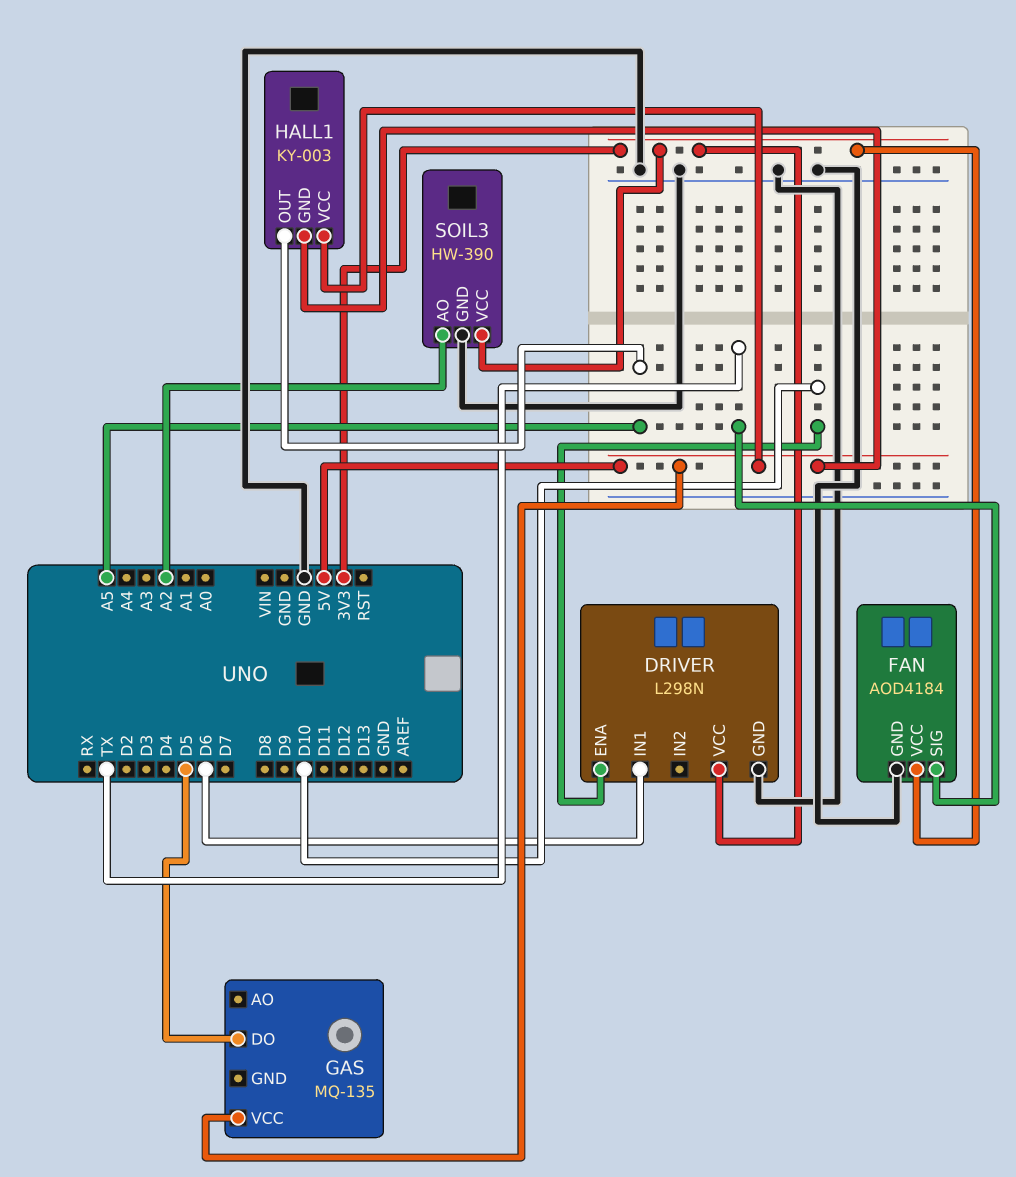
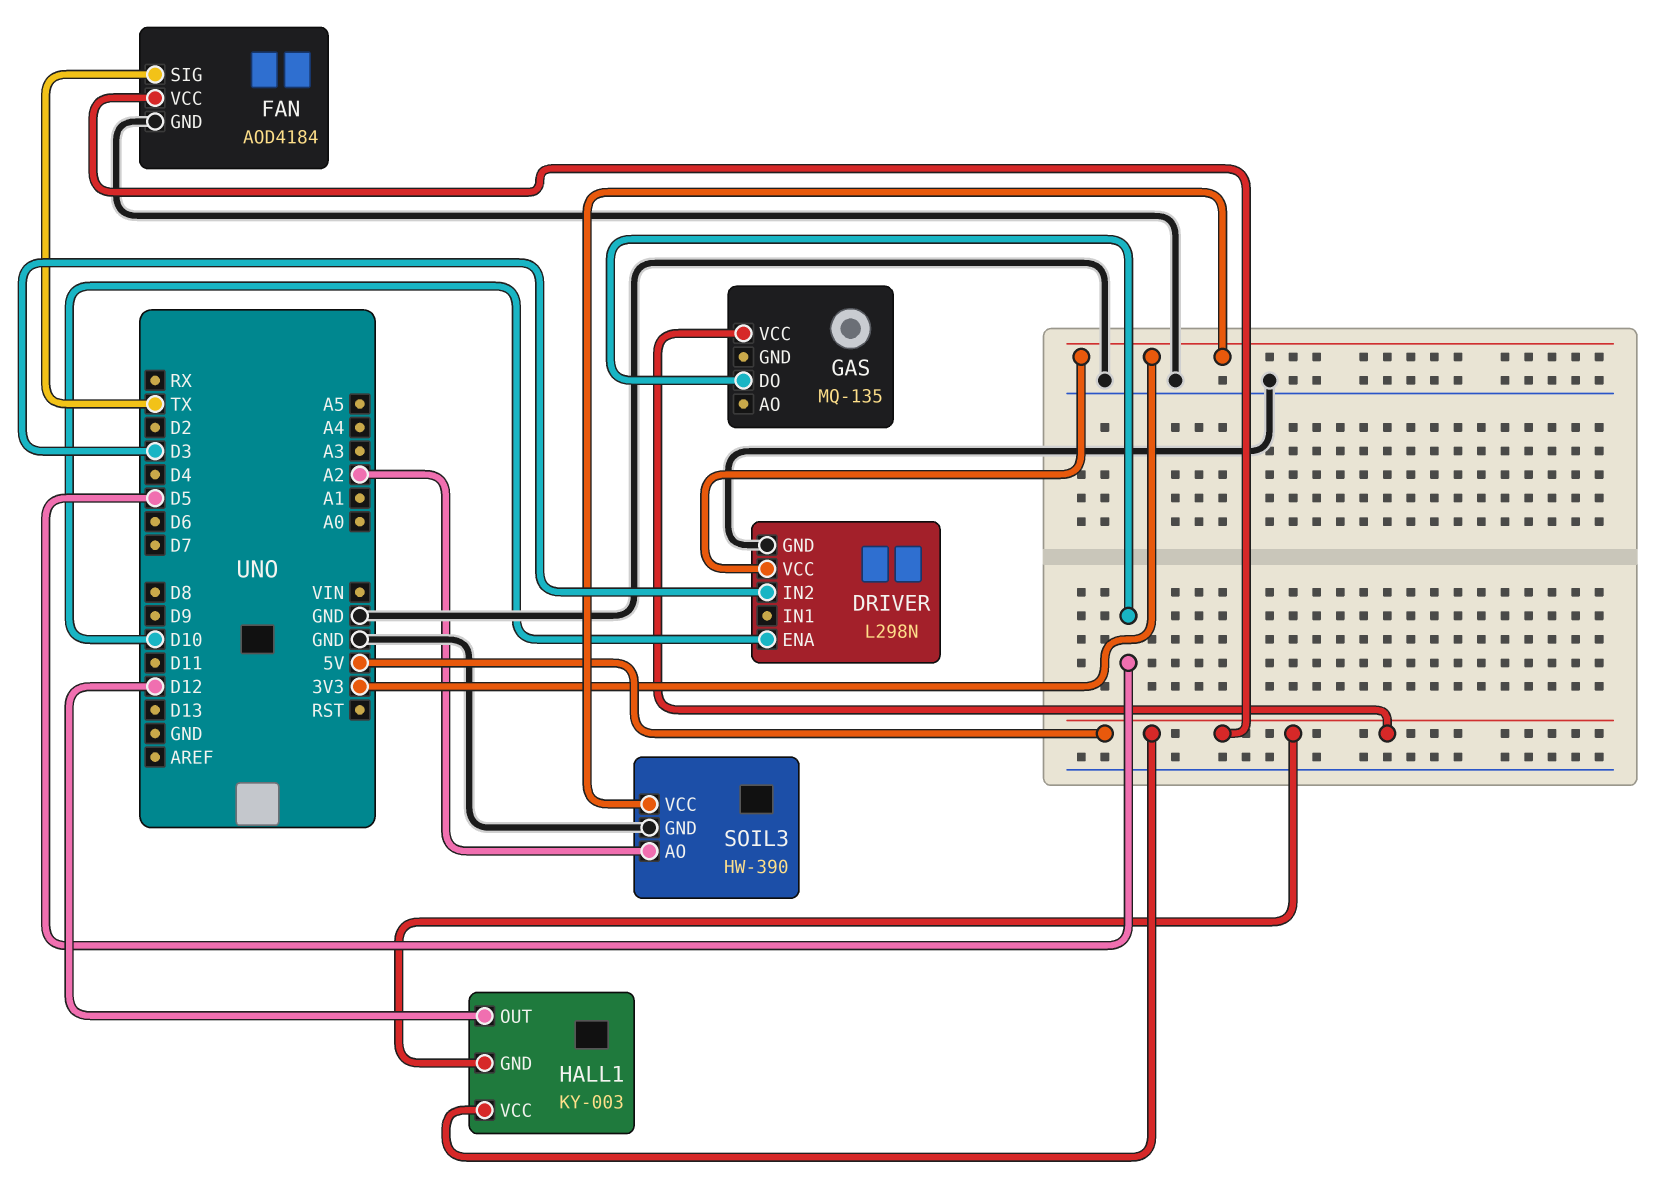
DRIVER pin IN1: D6 -> none
DRIVER pin IN2: none -> D3
FAN pin VCC: 3V3 -> 5V
HALL1 pin OUT: A5 -> D12

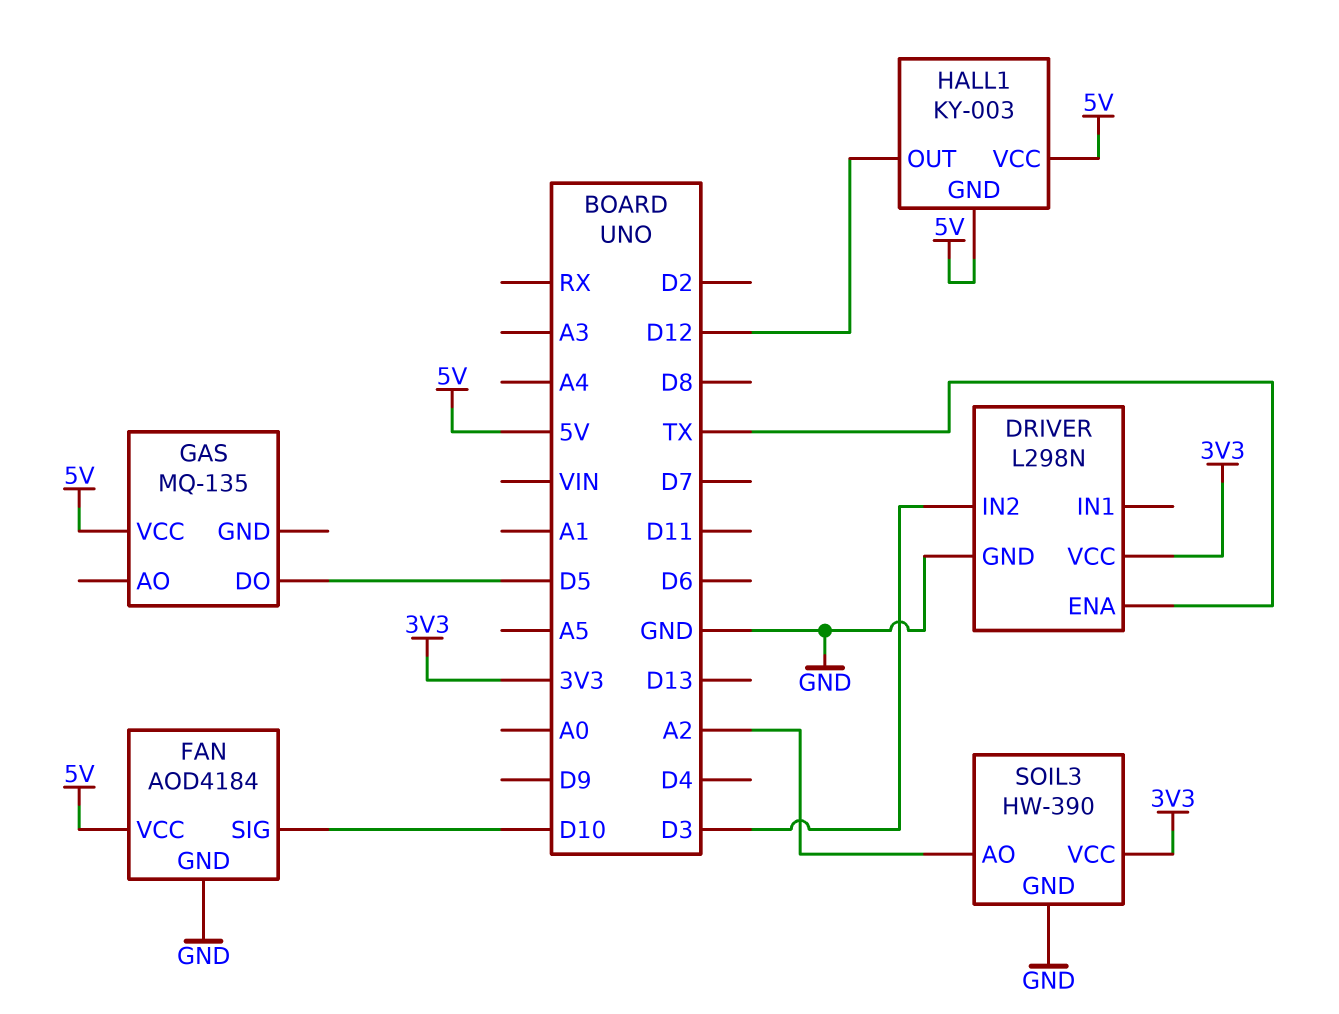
DRIVER pin ENA: D10 -> TX
FAN pin SIG: TX -> D10

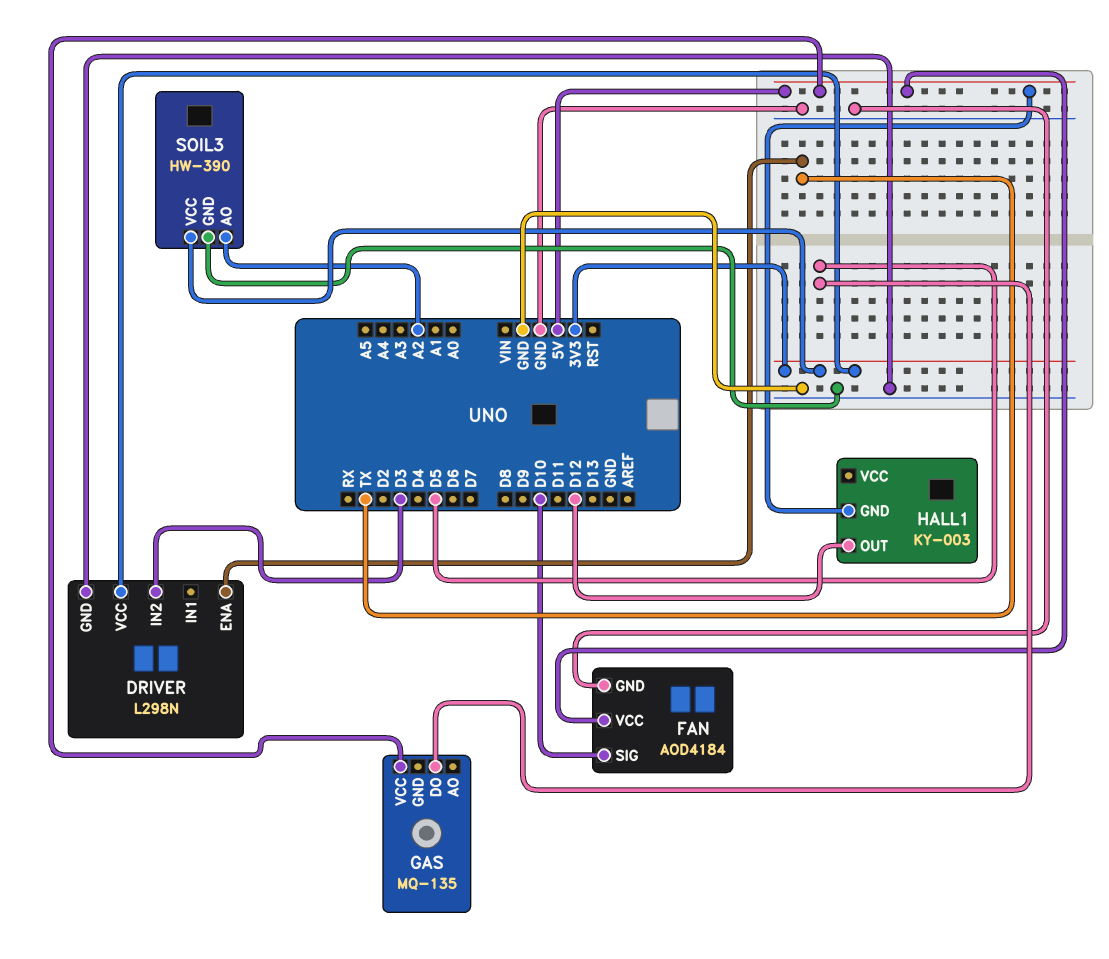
HALL1 pin VCC: 5V -> none

